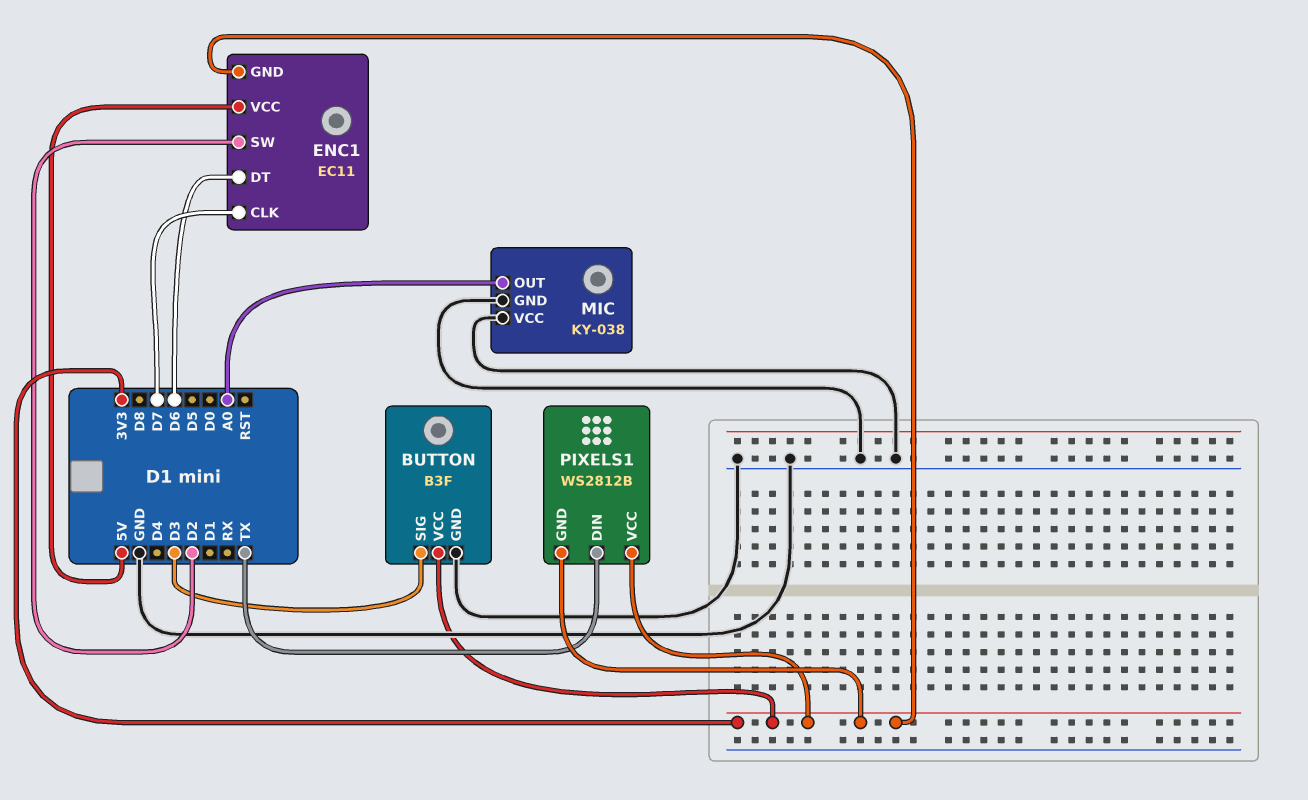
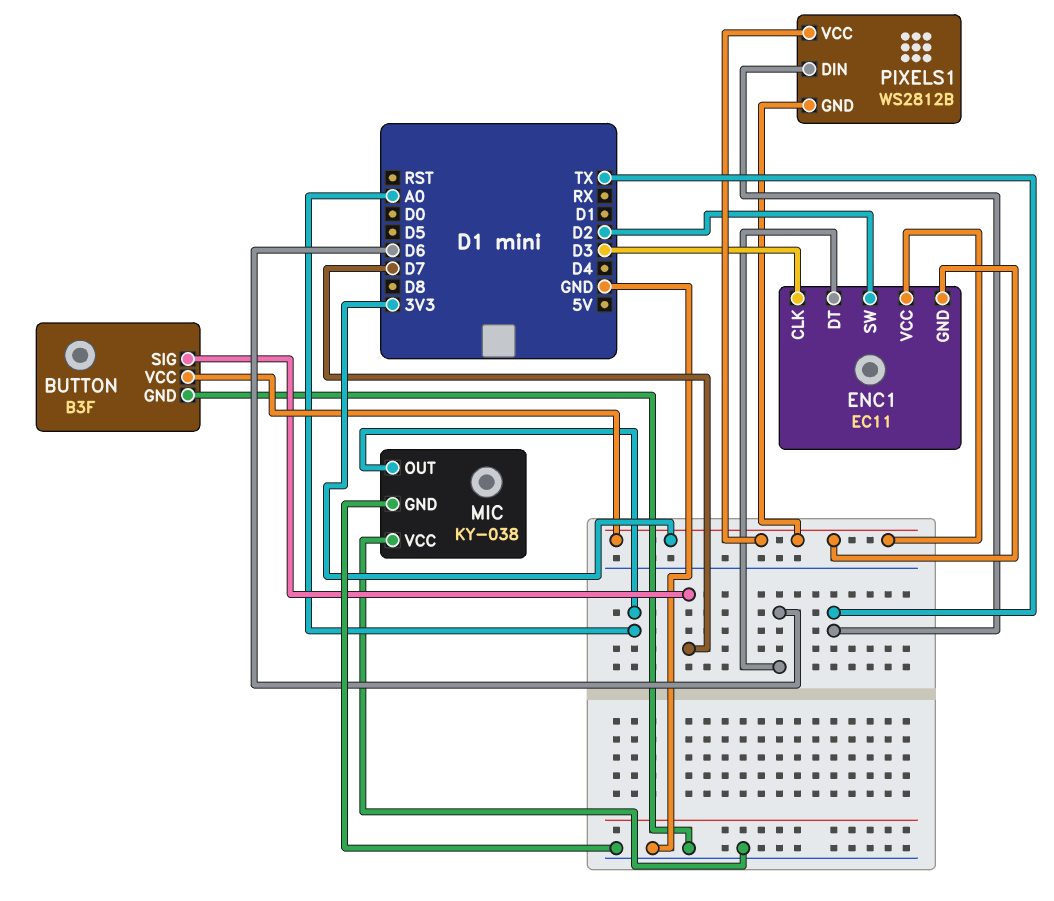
BUTTON pin SIG: D3 -> D7
ENC1 pin CLK: D7 -> D3
ENC1 pin VCC: 5V -> 3V3

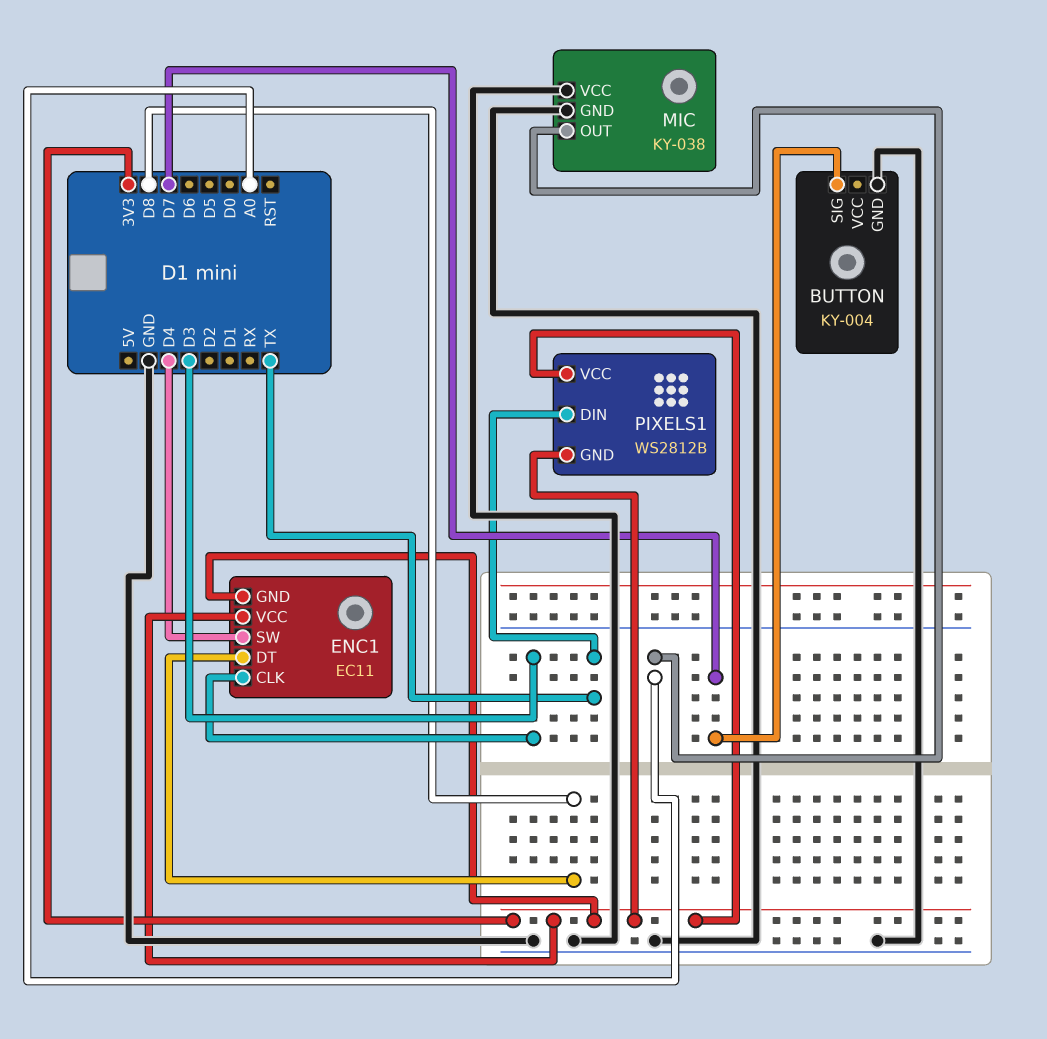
BUTTON: B3F -> KY-004
BUTTON pin VCC: 3V3 -> none
ENC1 pin DT: D6 -> D8
ENC1 pin SW: D2 -> D4

